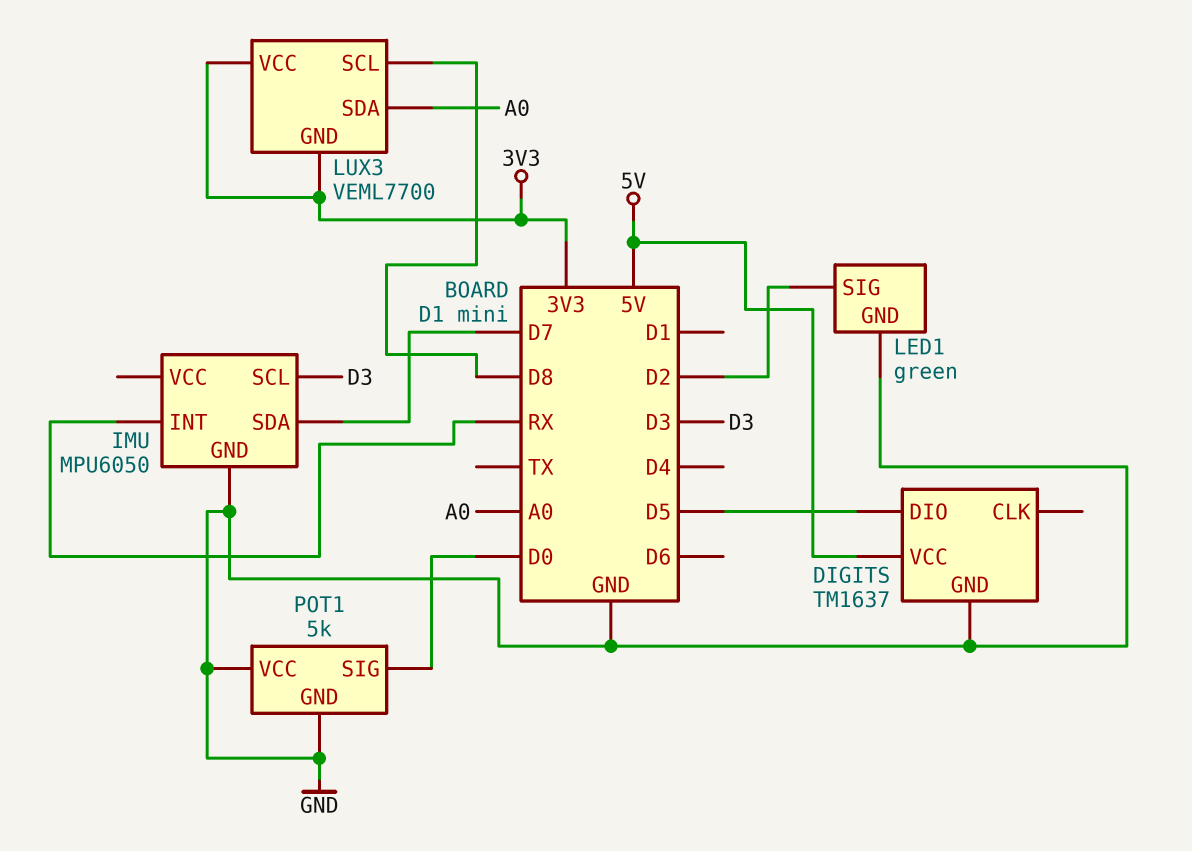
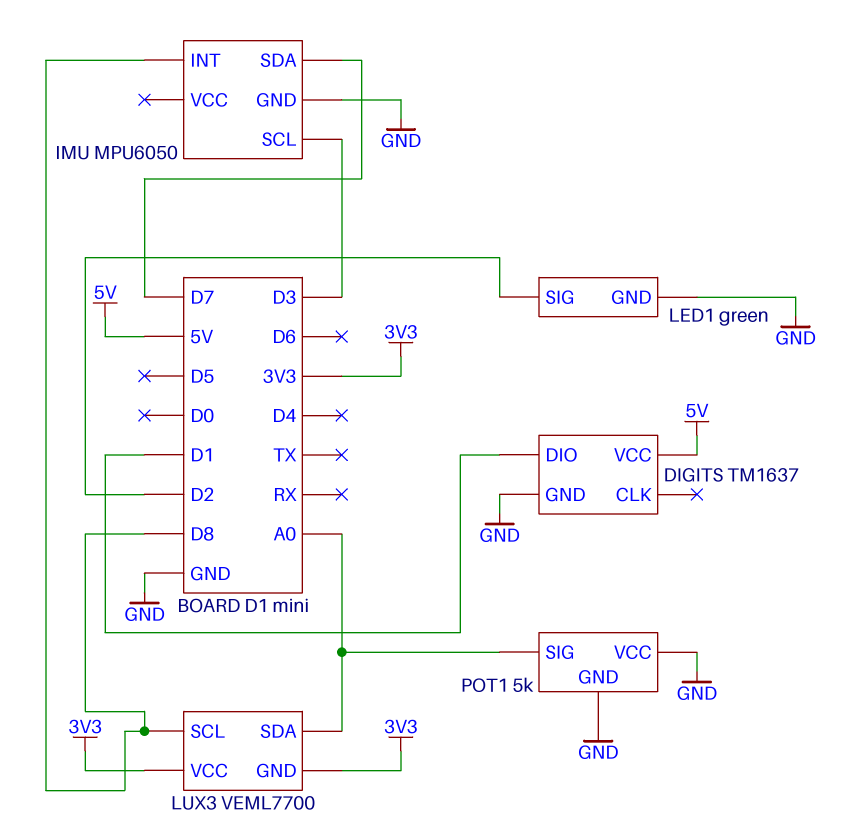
DIGITS pin DIO: D5 -> D1
IMU pin INT: RX -> D8
POT1 pin SIG: D0 -> A0

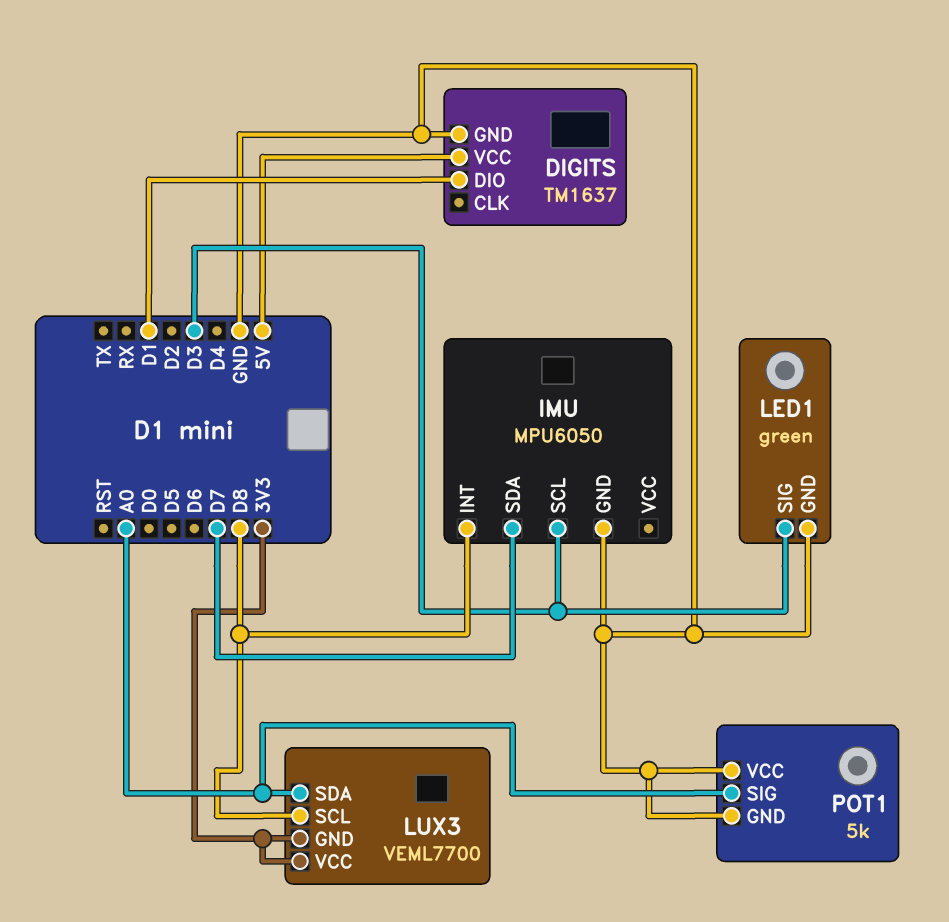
LED1 pin SIG: D2 -> D3

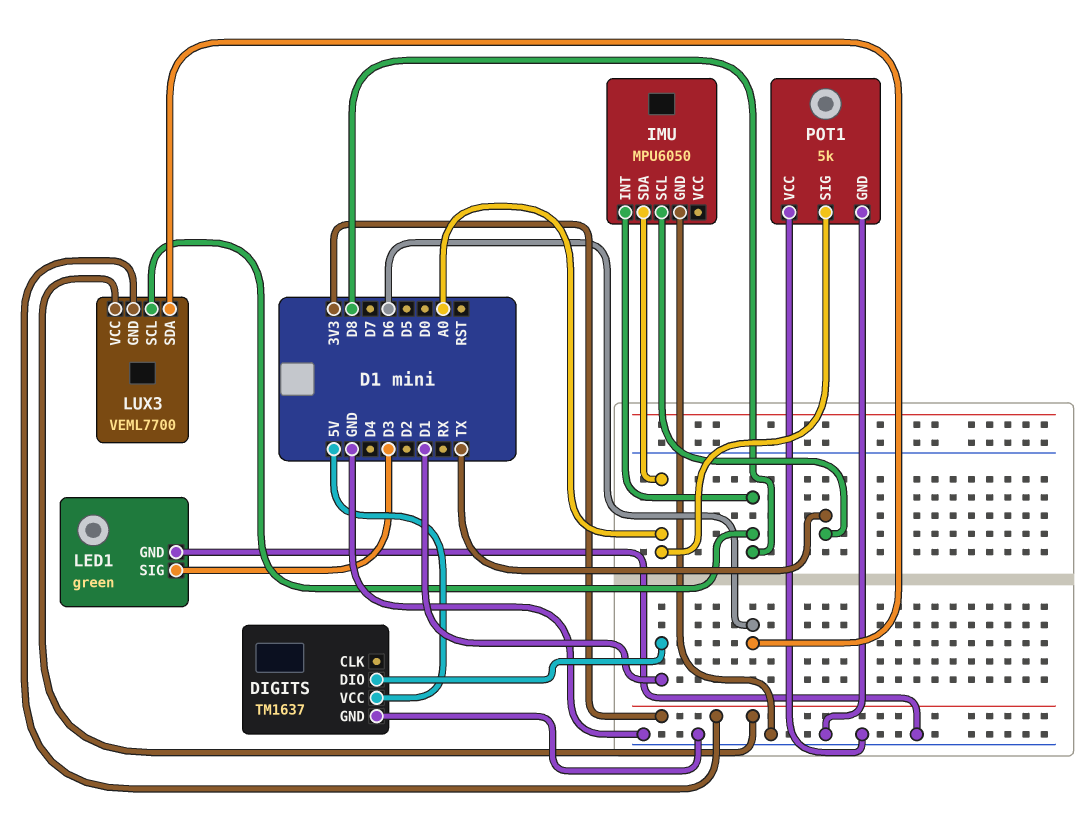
IMU pin SCL: D3 -> TX
IMU pin SDA: D7 -> A0
LUX3 pin SDA: A0 -> D6

